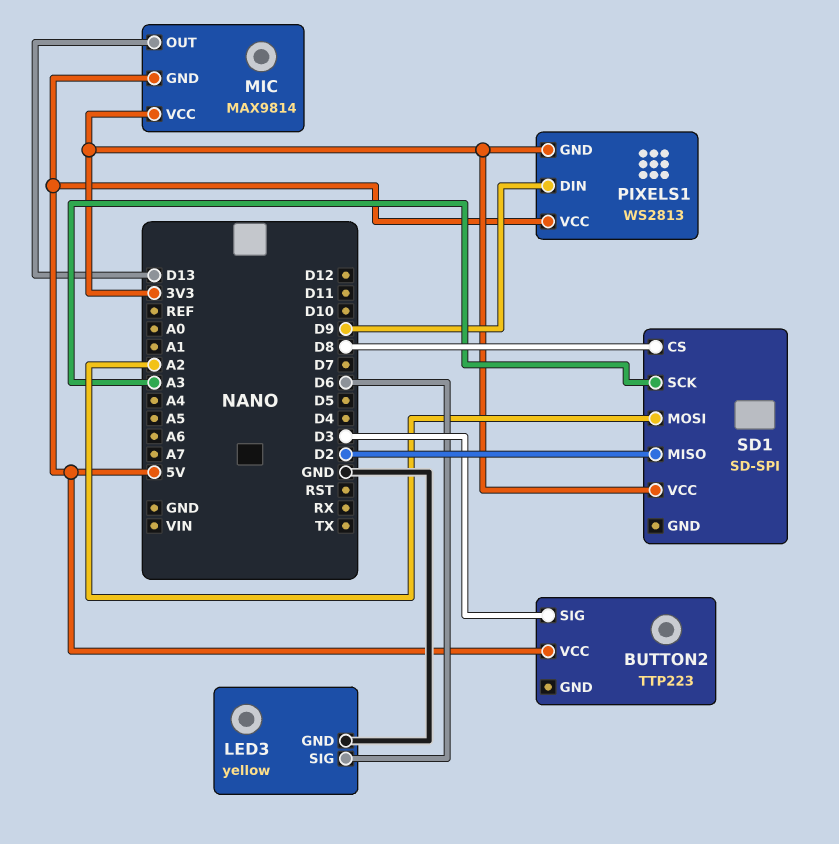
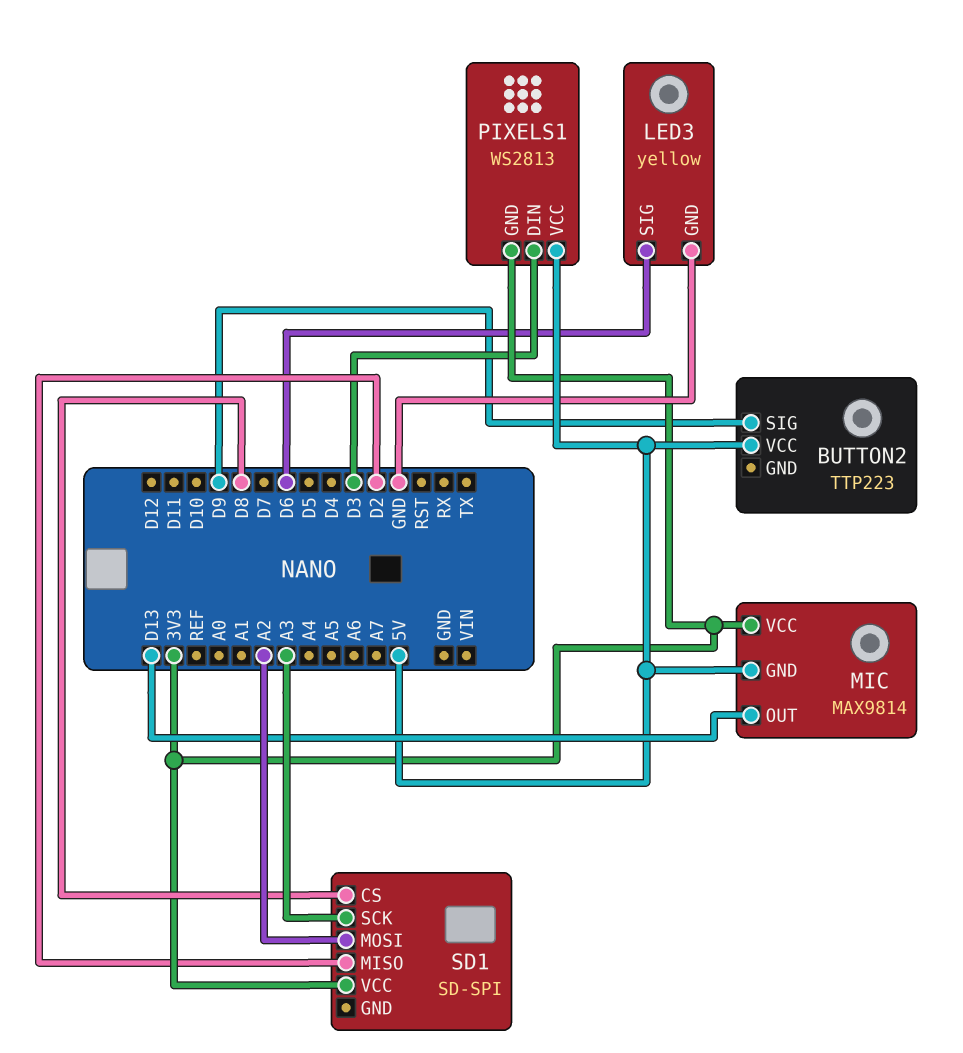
BUTTON2 pin SIG: D3 -> D9
PIXELS1 pin DIN: D9 -> D3

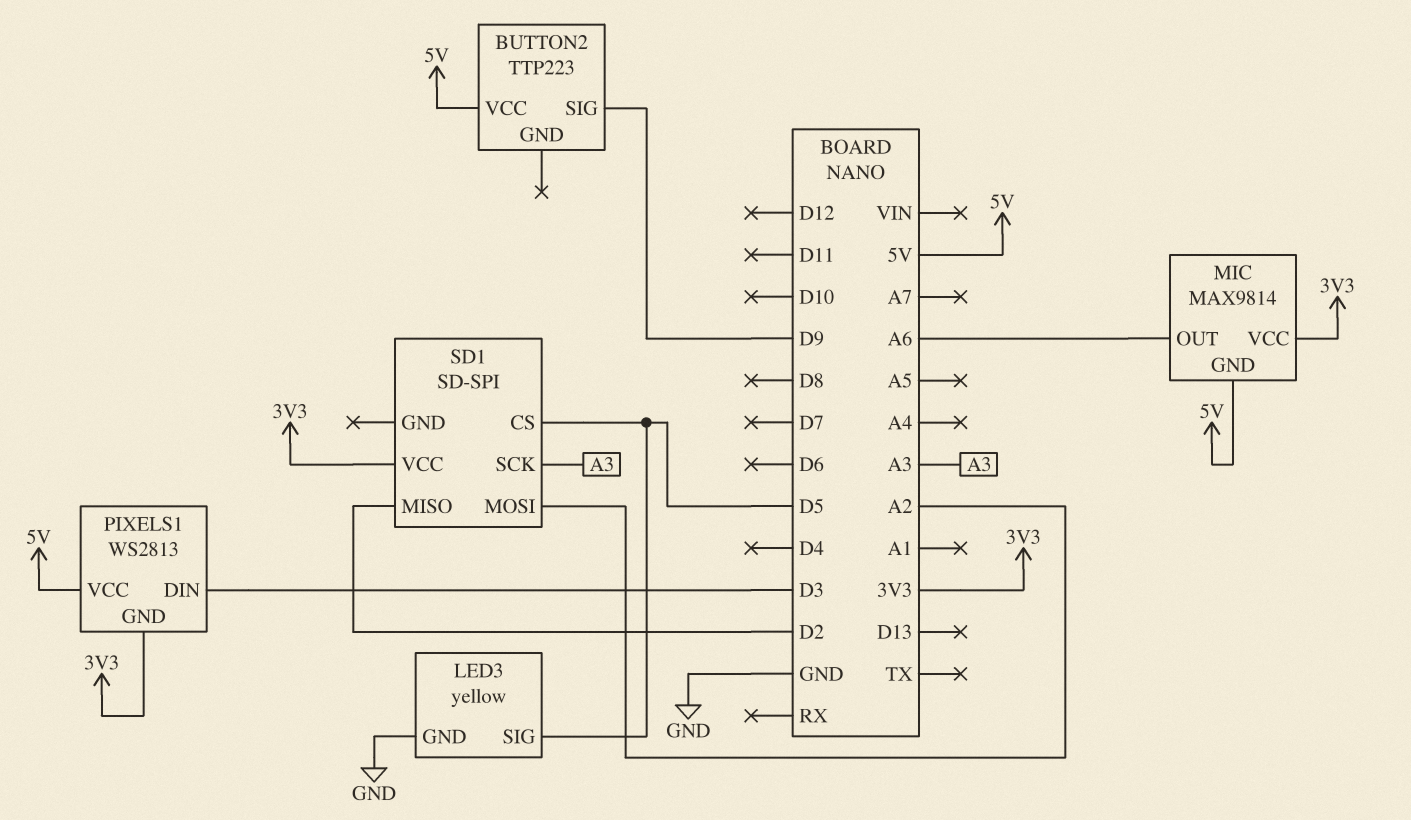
LED3 pin SIG: D6 -> D5
MIC pin OUT: D13 -> A6
SD1 pin CS: D8 -> D5

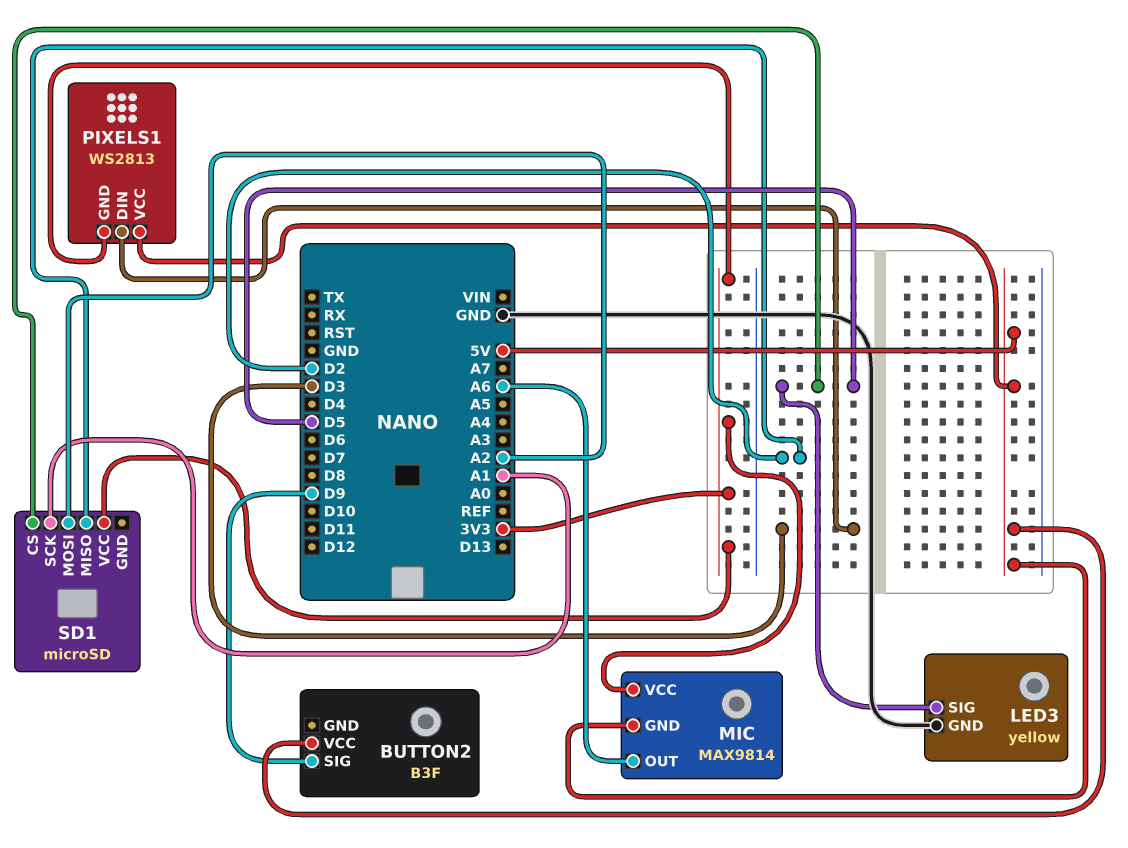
BUTTON2: TTP223 -> B3F
SD1: SD-SPI -> microSD
SD1 pin SCK: A3 -> A1

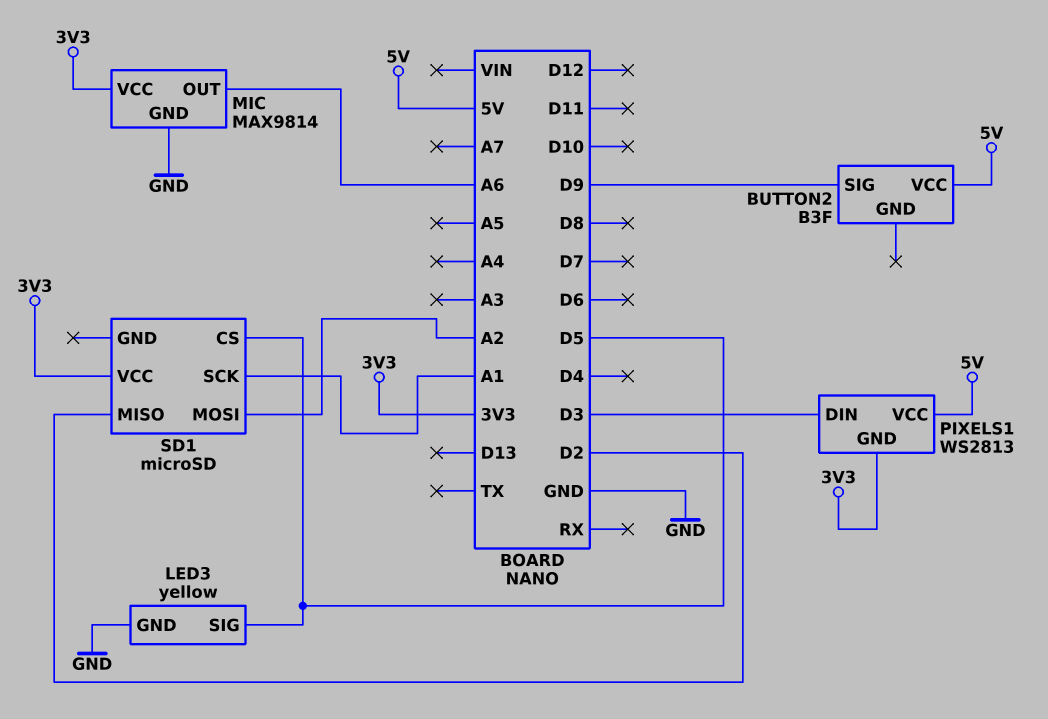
MIC pin GND: 5V -> GND

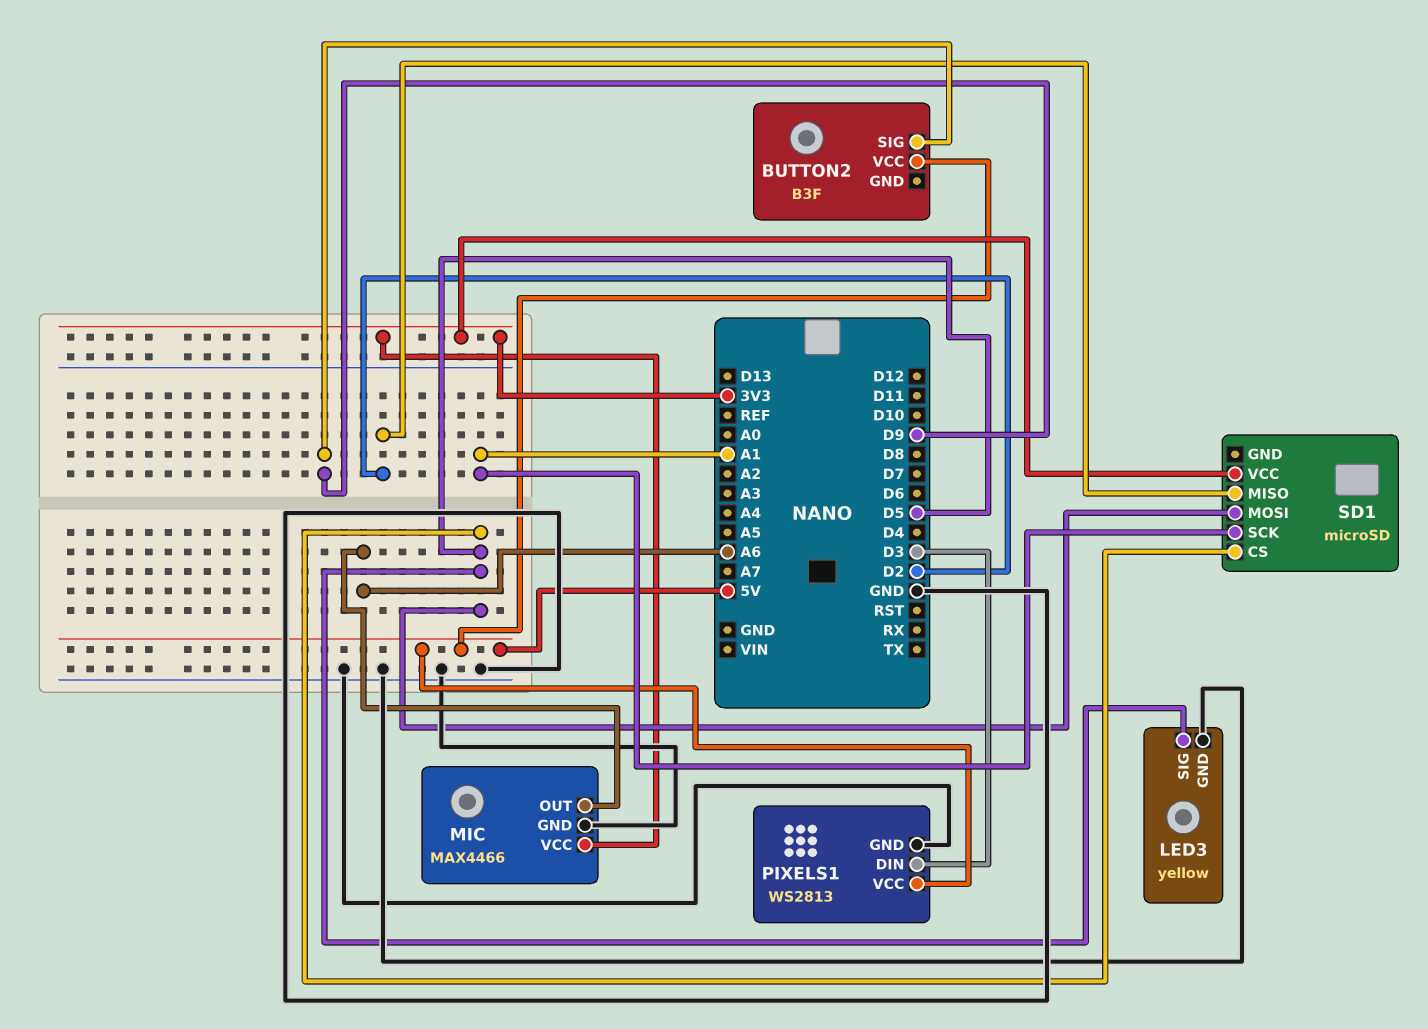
MIC: MAX9814 -> MAX4466
PIXELS1 pin GND: 3V3 -> GND
SD1 pin MOSI: A2 -> D5

